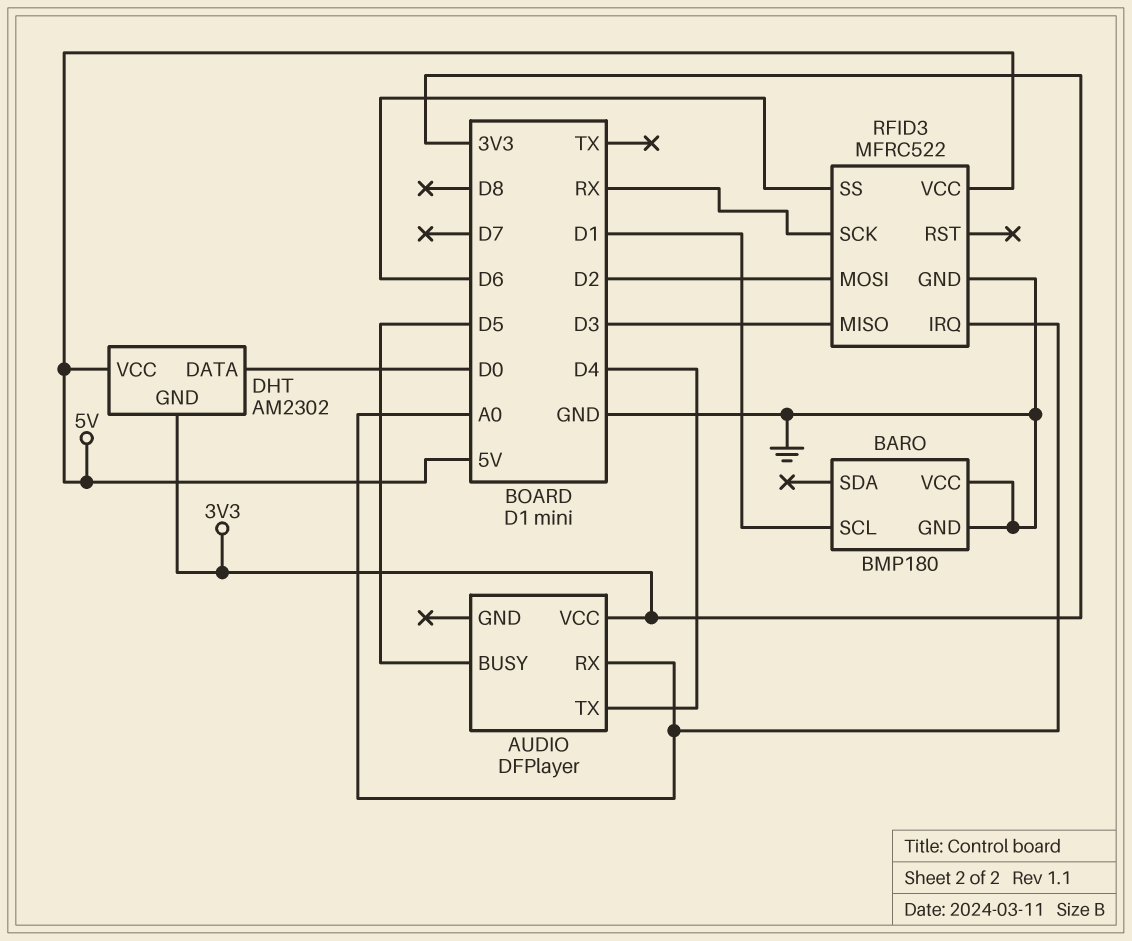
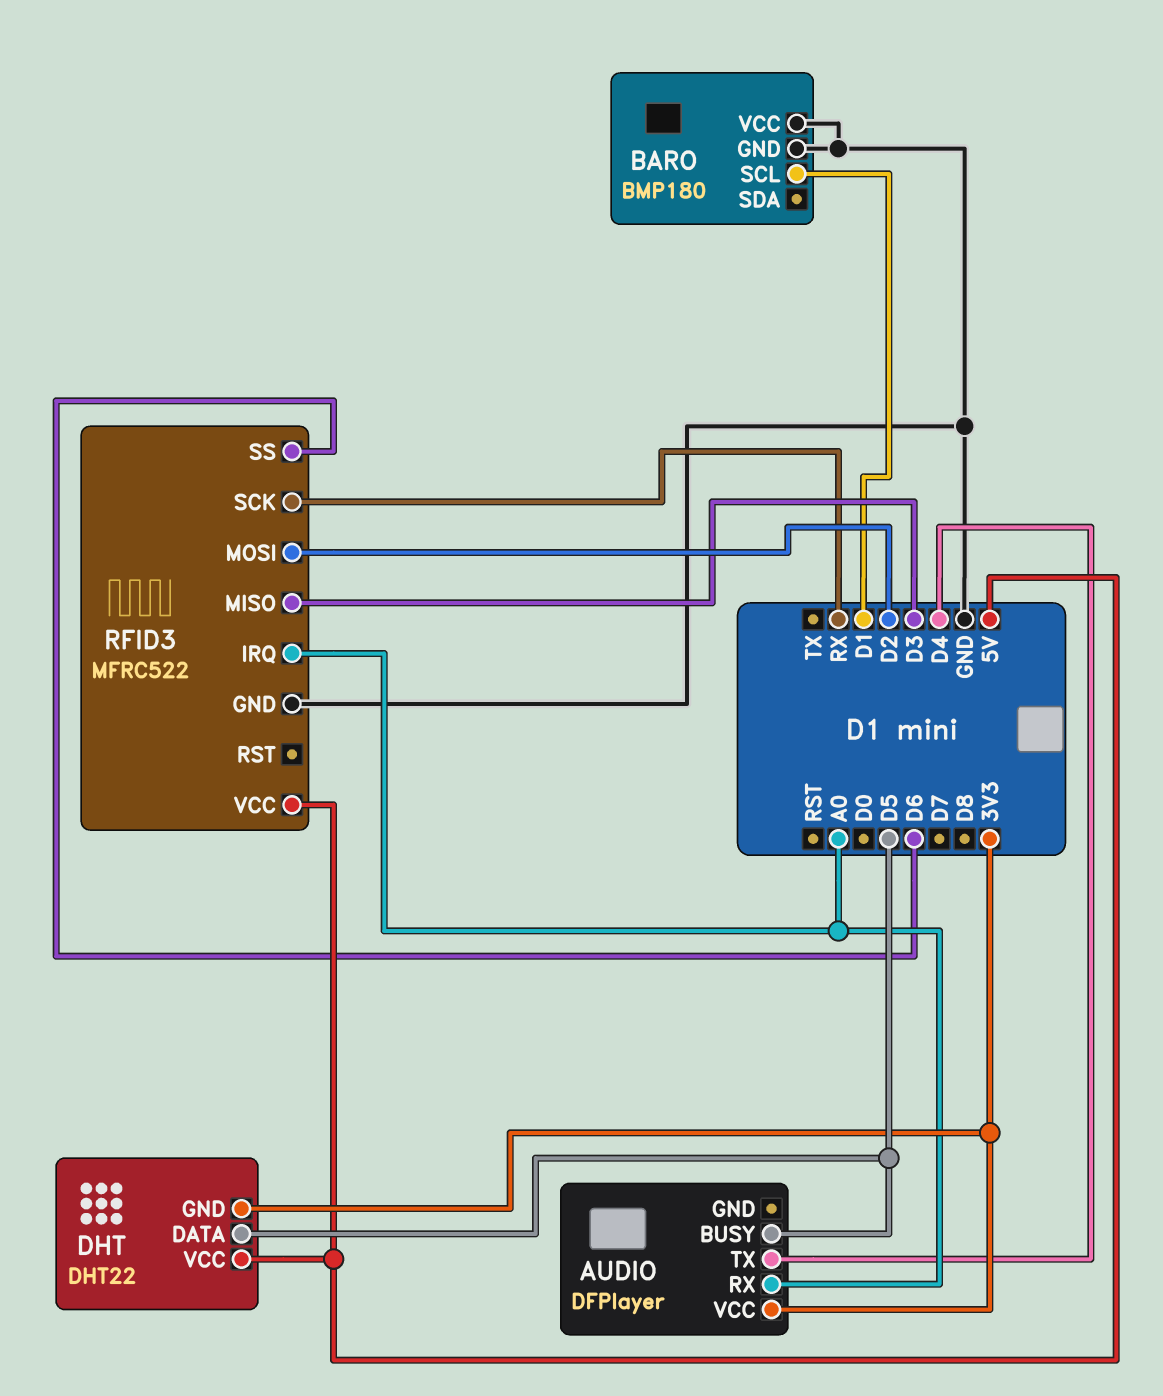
DHT: AM2302 -> DHT22
DHT pin DATA: D0 -> D5

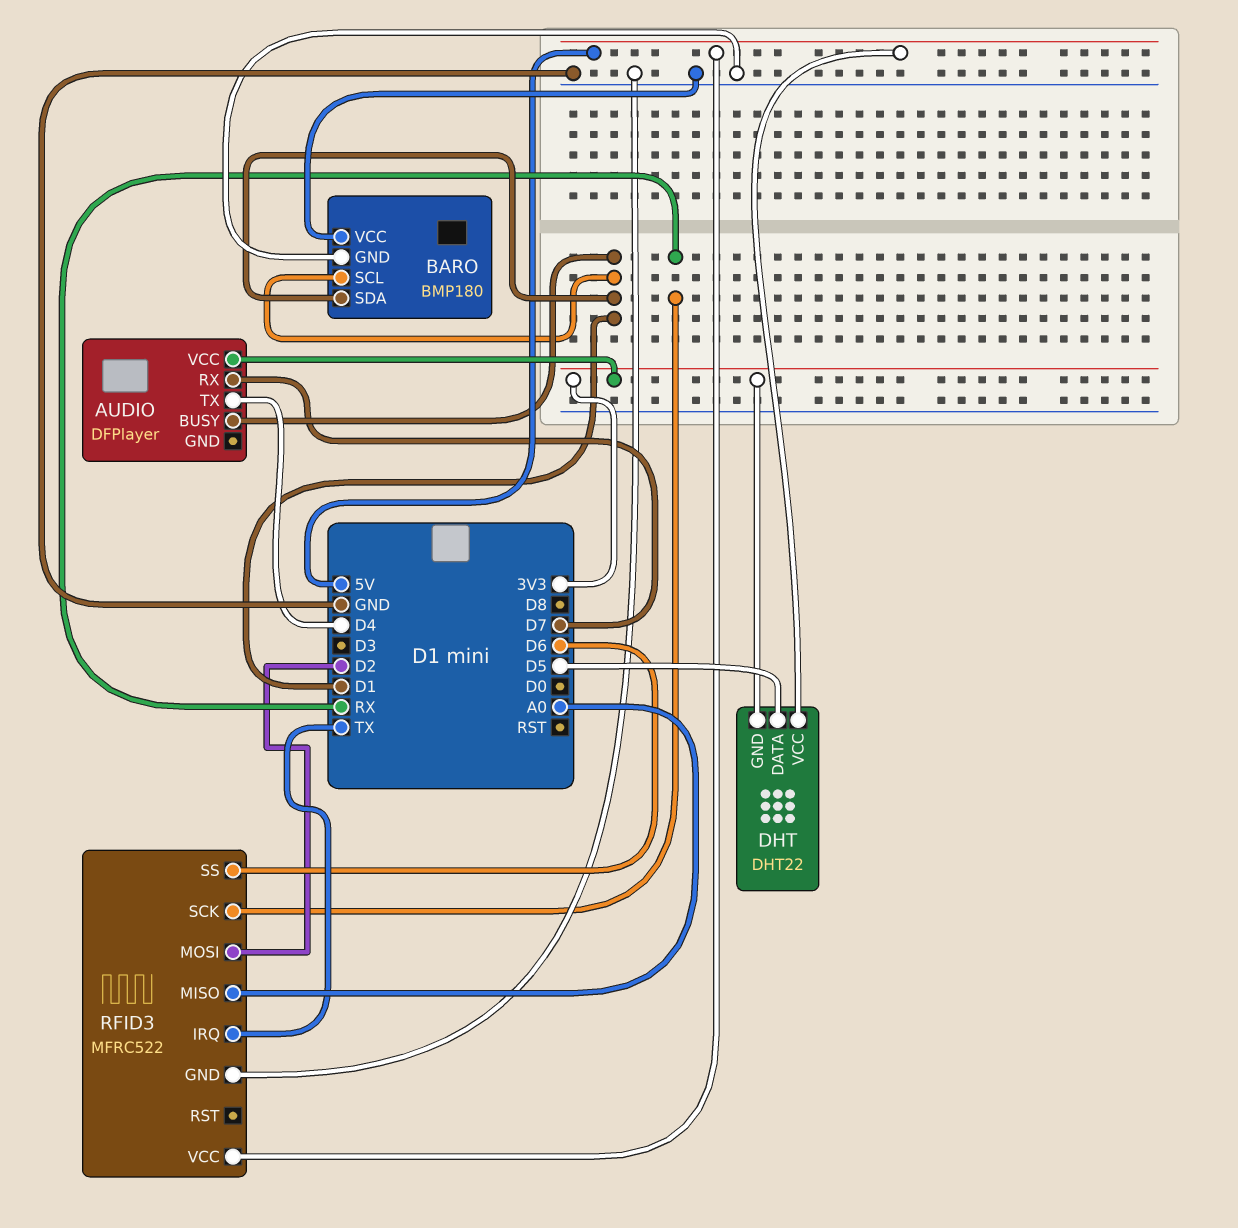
AUDIO pin BUSY: D5 -> D1
AUDIO pin RX: A0 -> D7
BARO pin SDA: none -> D1
RFID3 pin IRQ: A0 -> TX
RFID3 pin MISO: D3 -> A0

